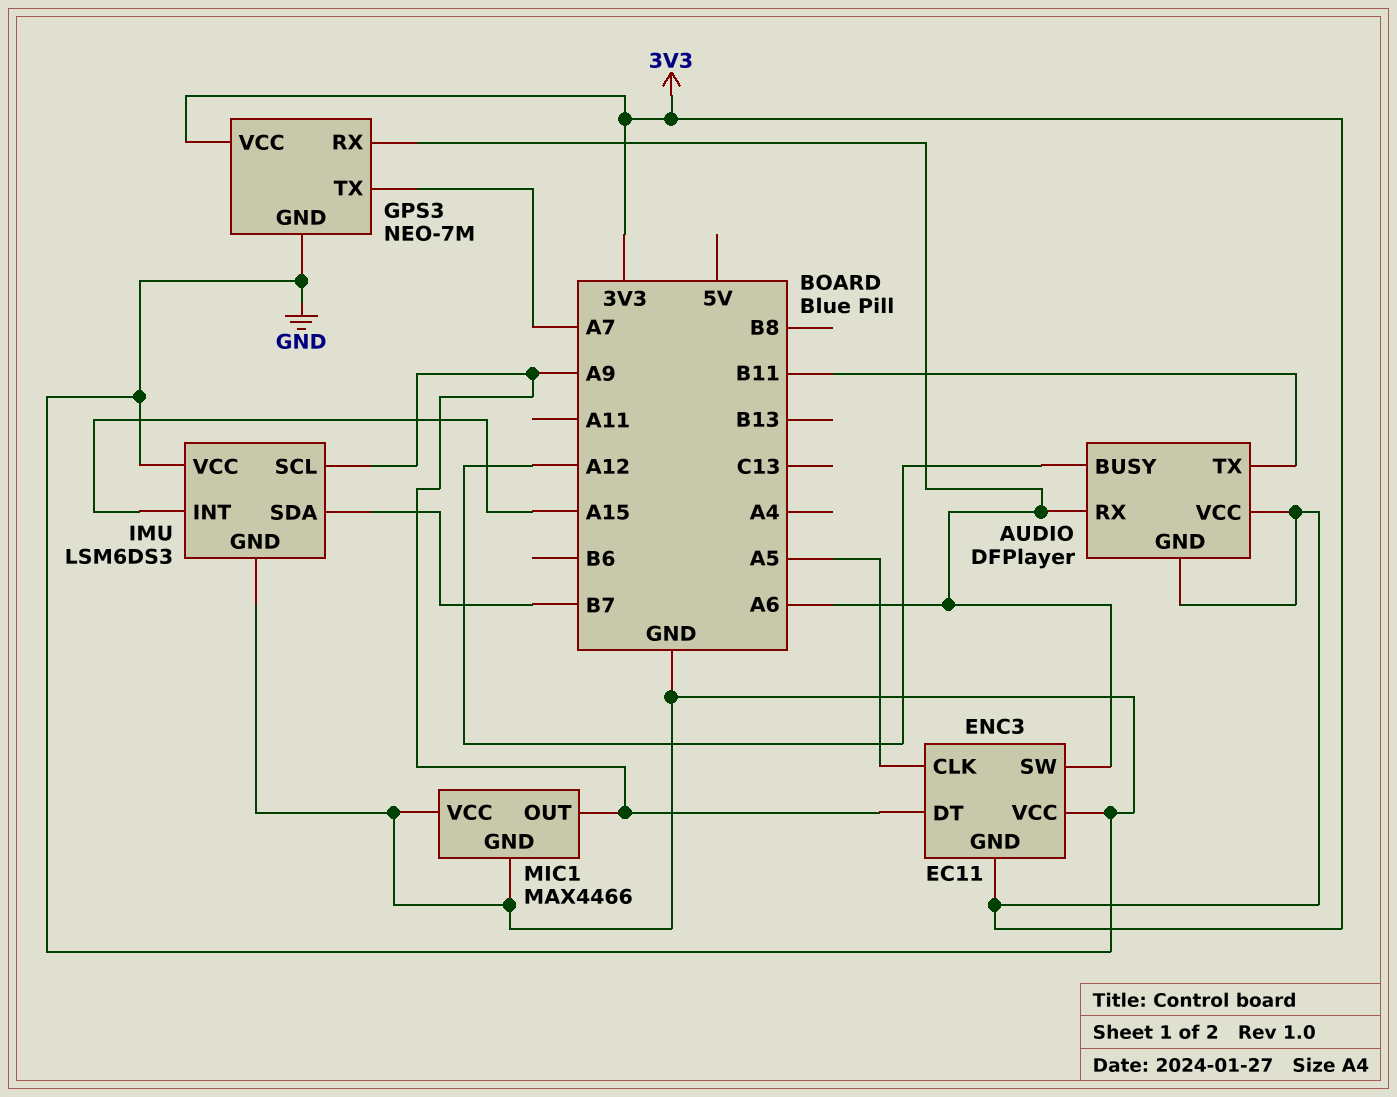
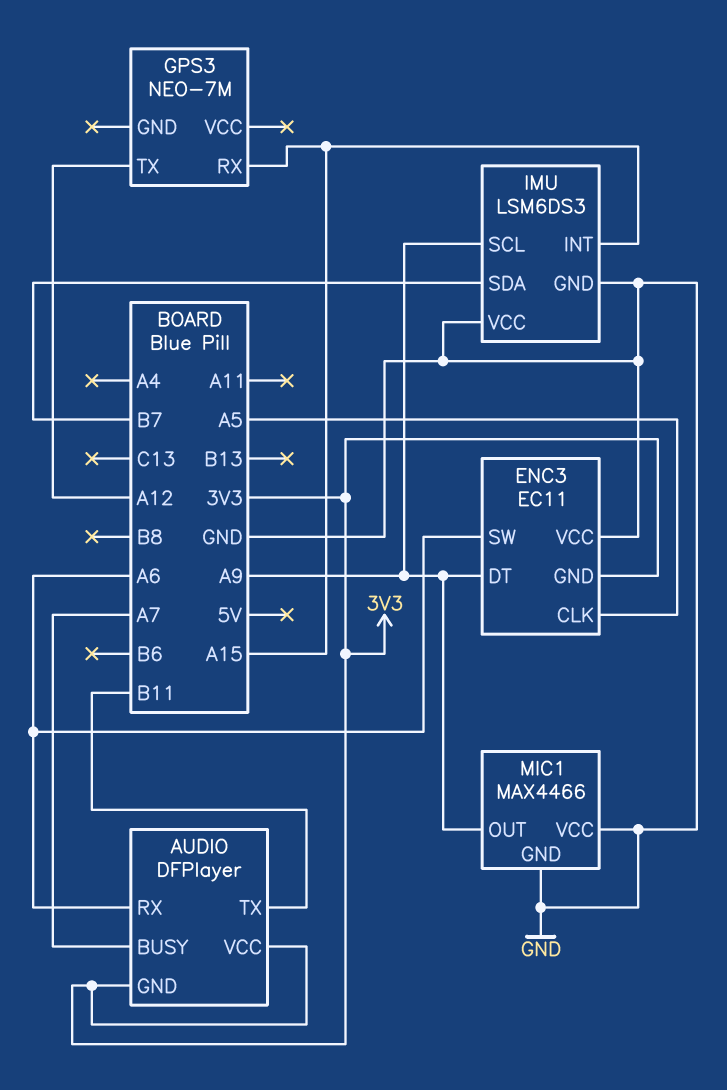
AUDIO pin BUSY: A12 -> A7
GPS3 pin GND: GND -> none
GPS3 pin RX: A6 -> A15
GPS3 pin TX: A7 -> A12
GPS3 pin VCC: 3V3 -> none

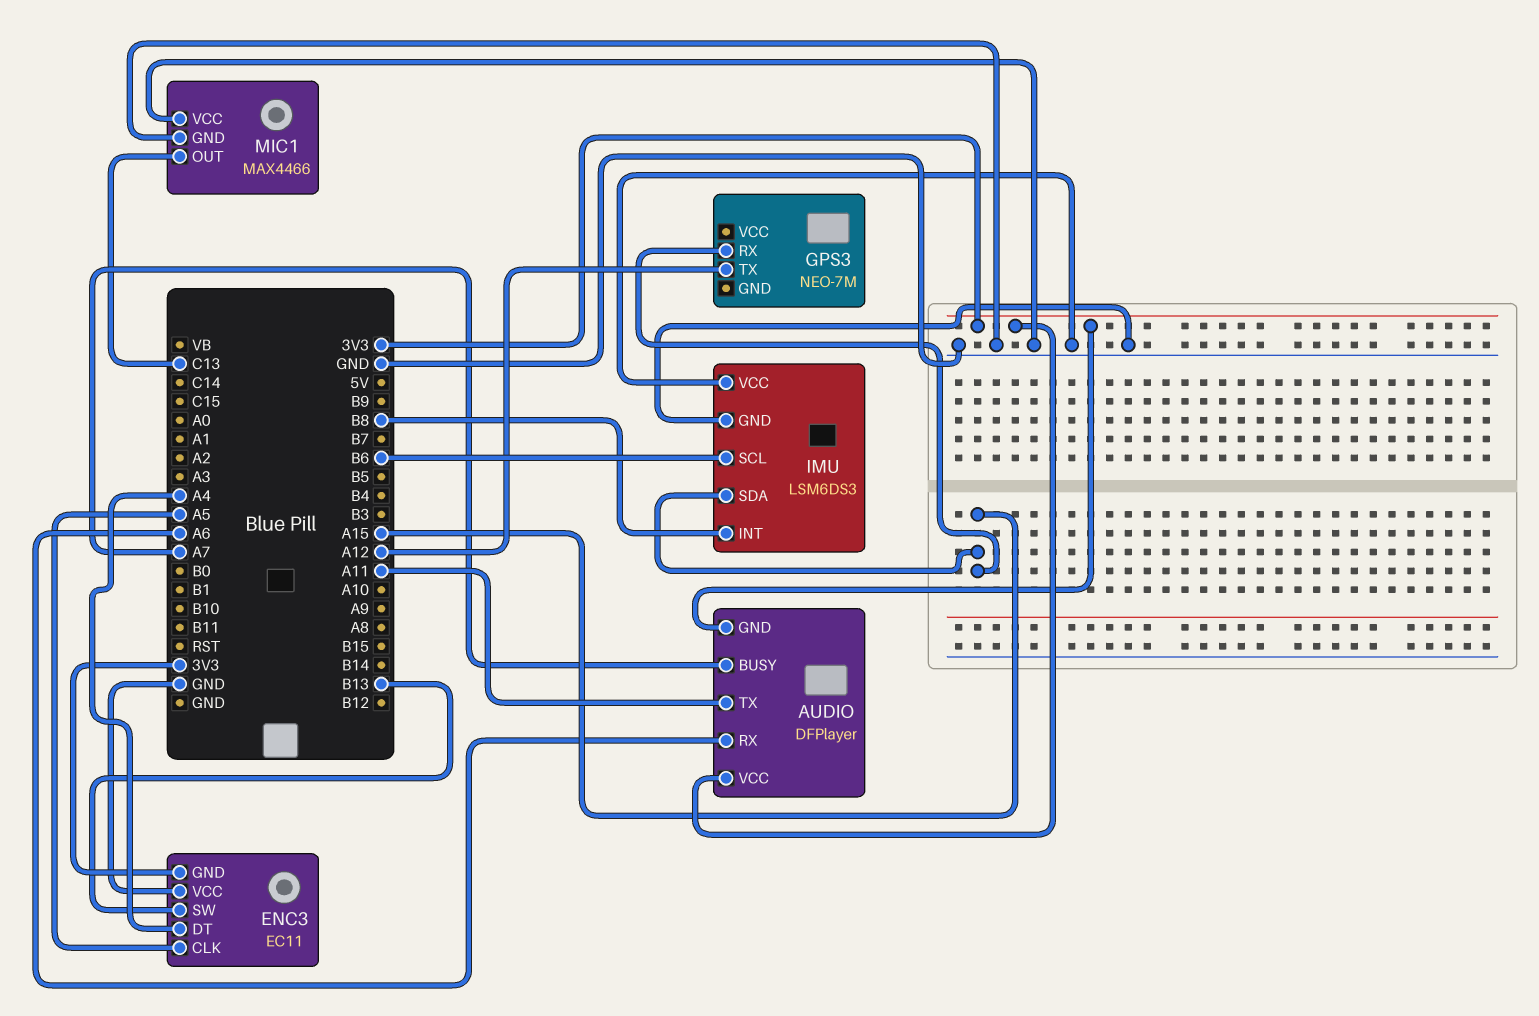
AUDIO pin TX: B11 -> A11
ENC3 pin DT: A9 -> A4
ENC3 pin SW: A6 -> B13
IMU pin INT: A15 -> B8
IMU pin SCL: A9 -> B6
IMU pin SDA: B7 -> A15
MIC1 pin OUT: A9 -> C13

